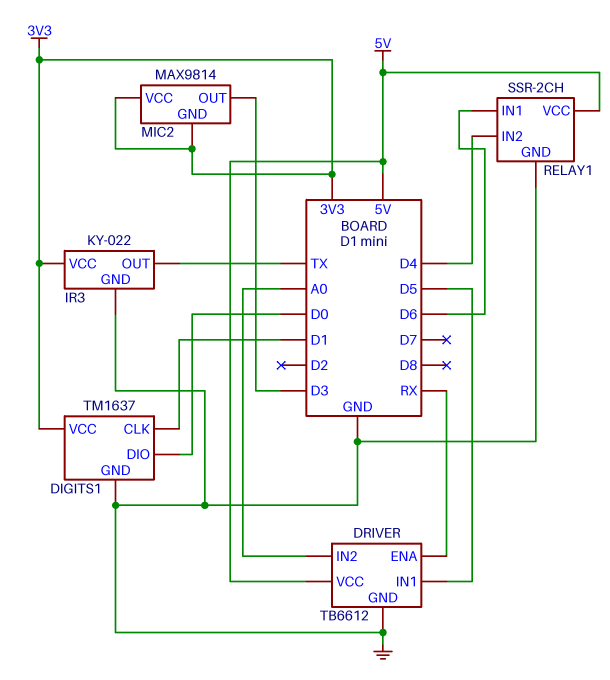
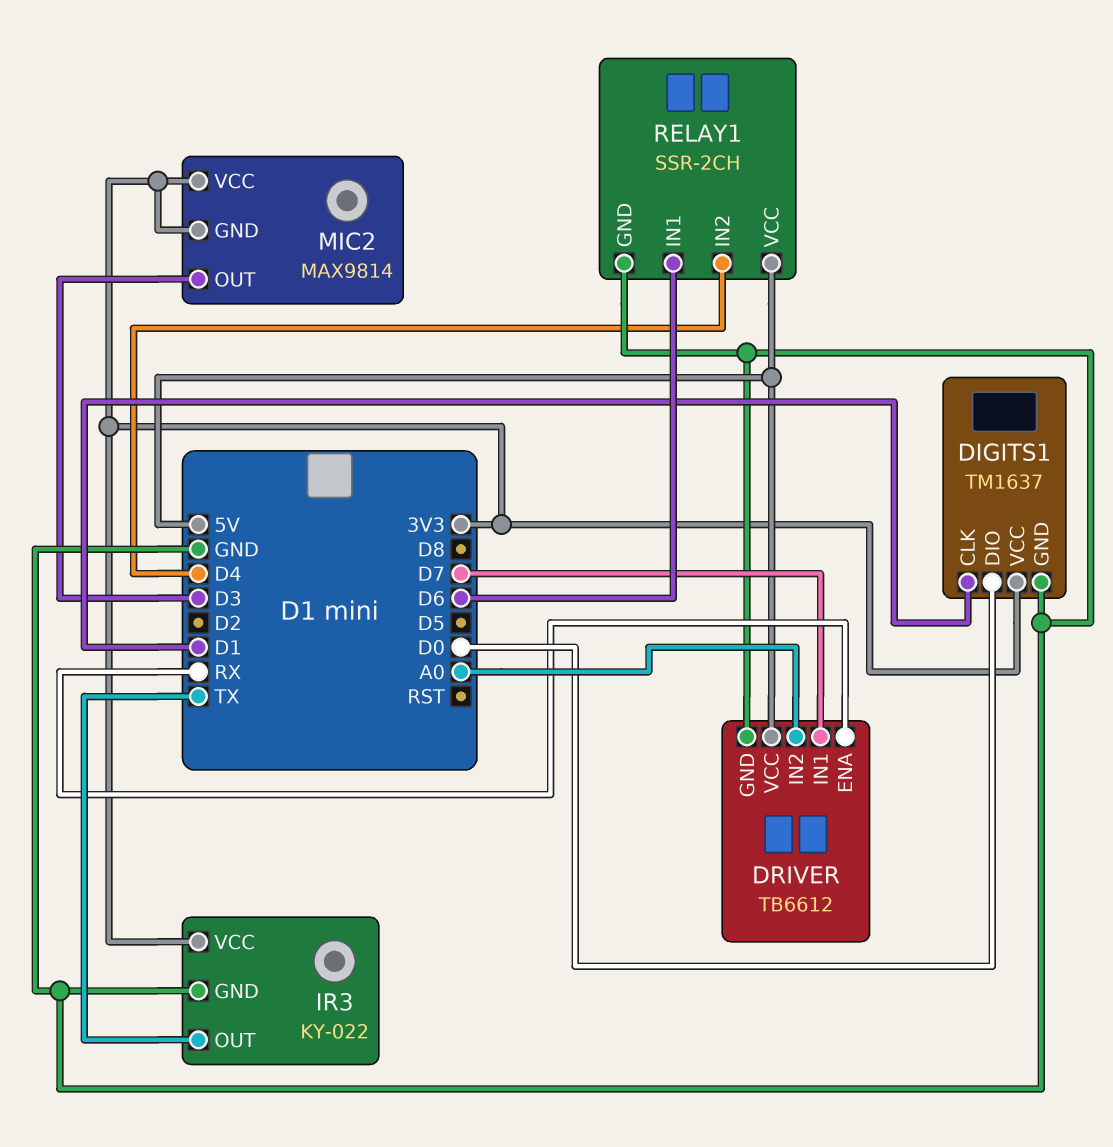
DRIVER pin IN1: D5 -> D7

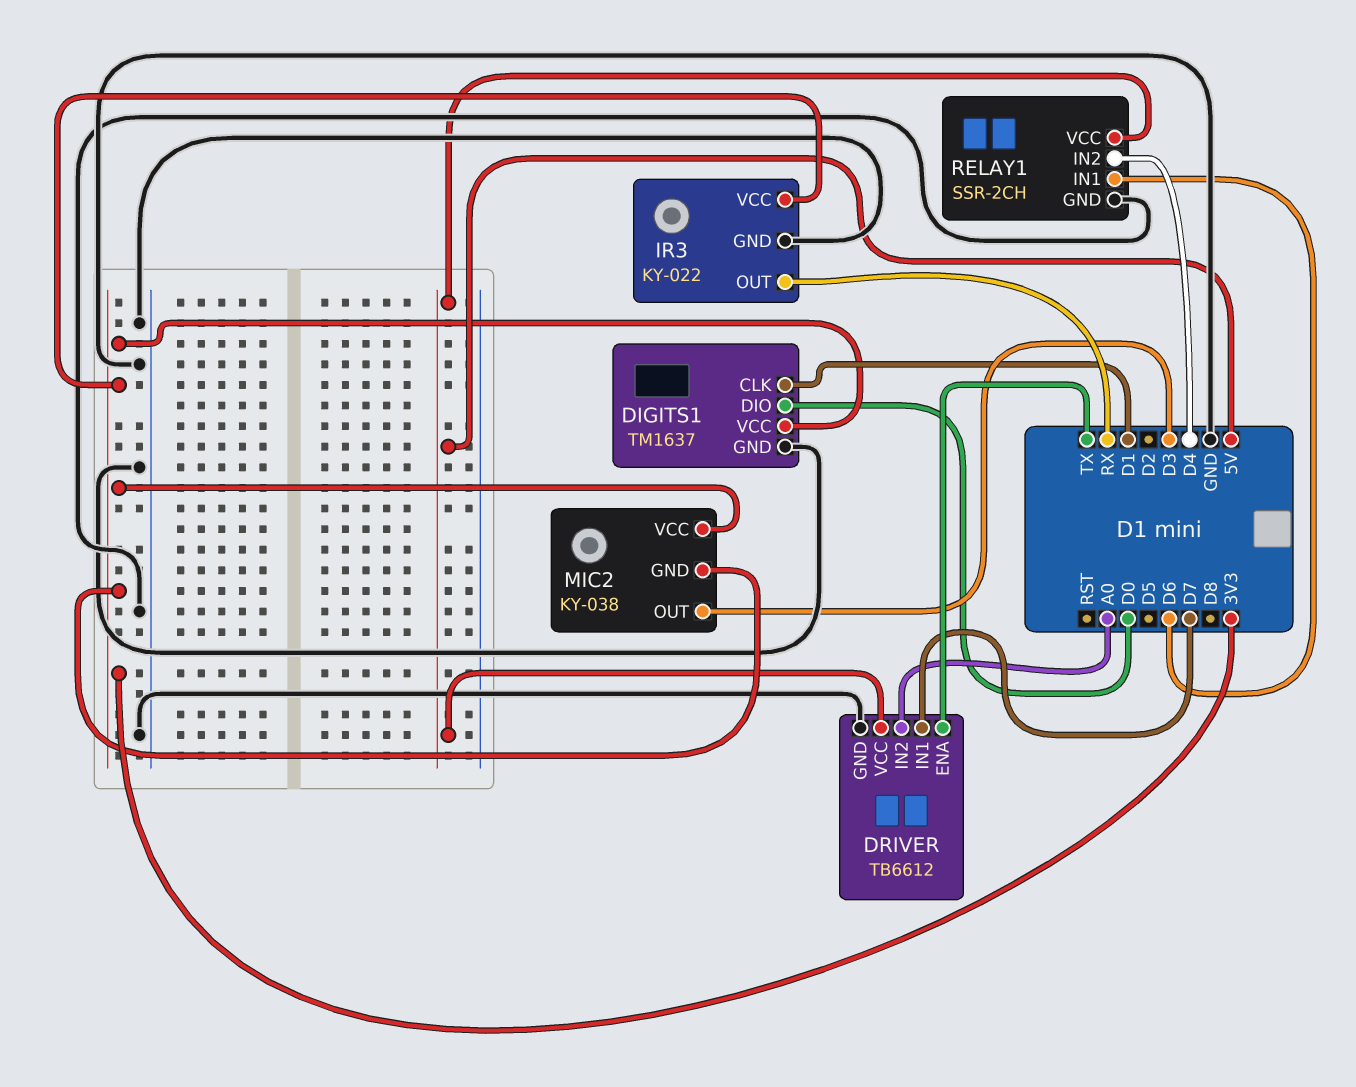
DRIVER pin ENA: RX -> TX
IR3 pin OUT: TX -> RX
MIC2: MAX9814 -> KY-038

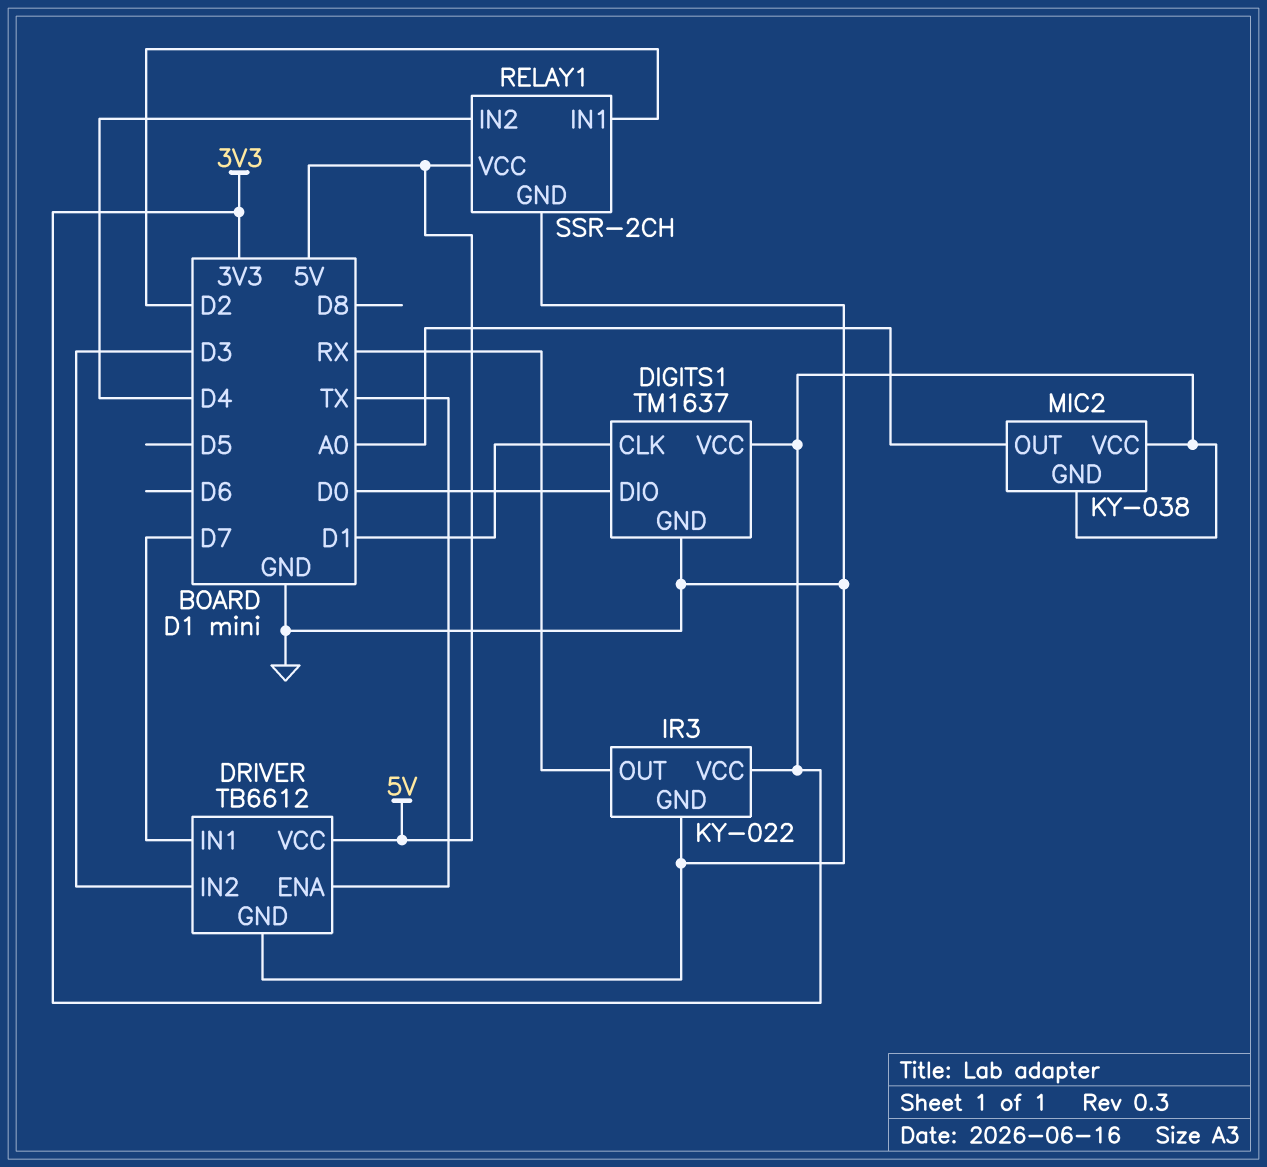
DRIVER pin IN2: A0 -> D3
MIC2 pin OUT: D3 -> A0
RELAY1 pin IN1: D6 -> D2

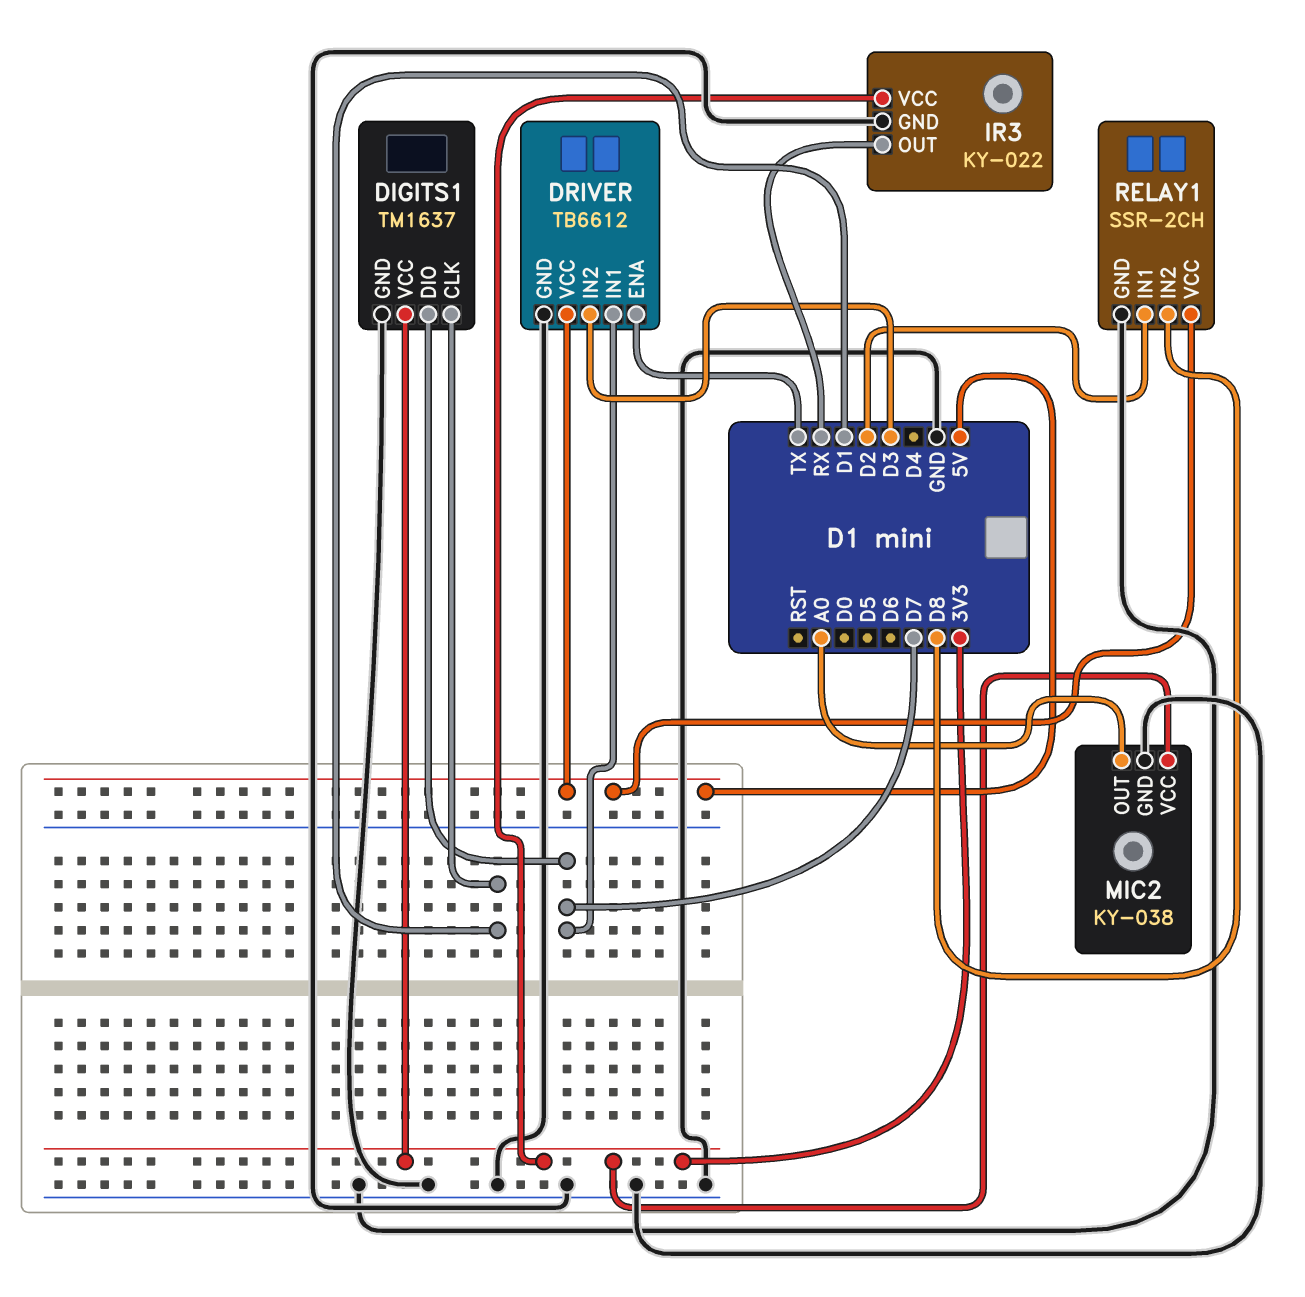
DIGITS1 pin DIO: D0 -> D7
MIC2 pin GND: 3V3 -> GND
RELAY1 pin IN2: D4 -> D8

